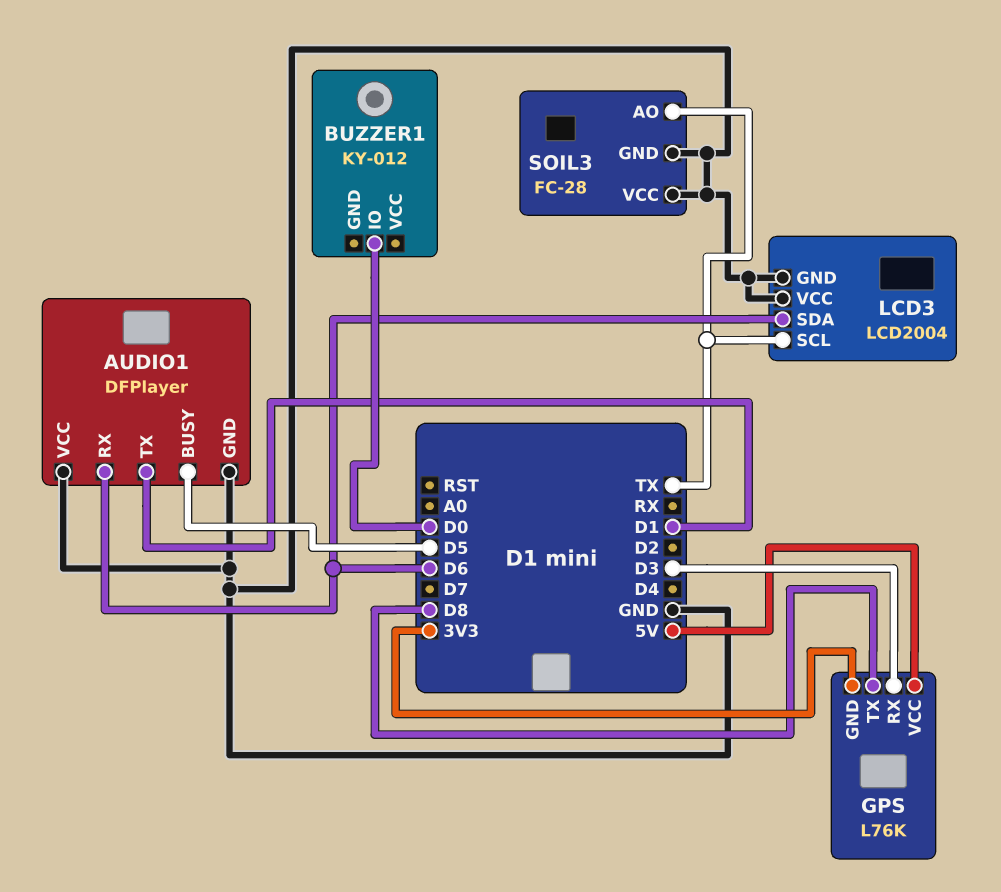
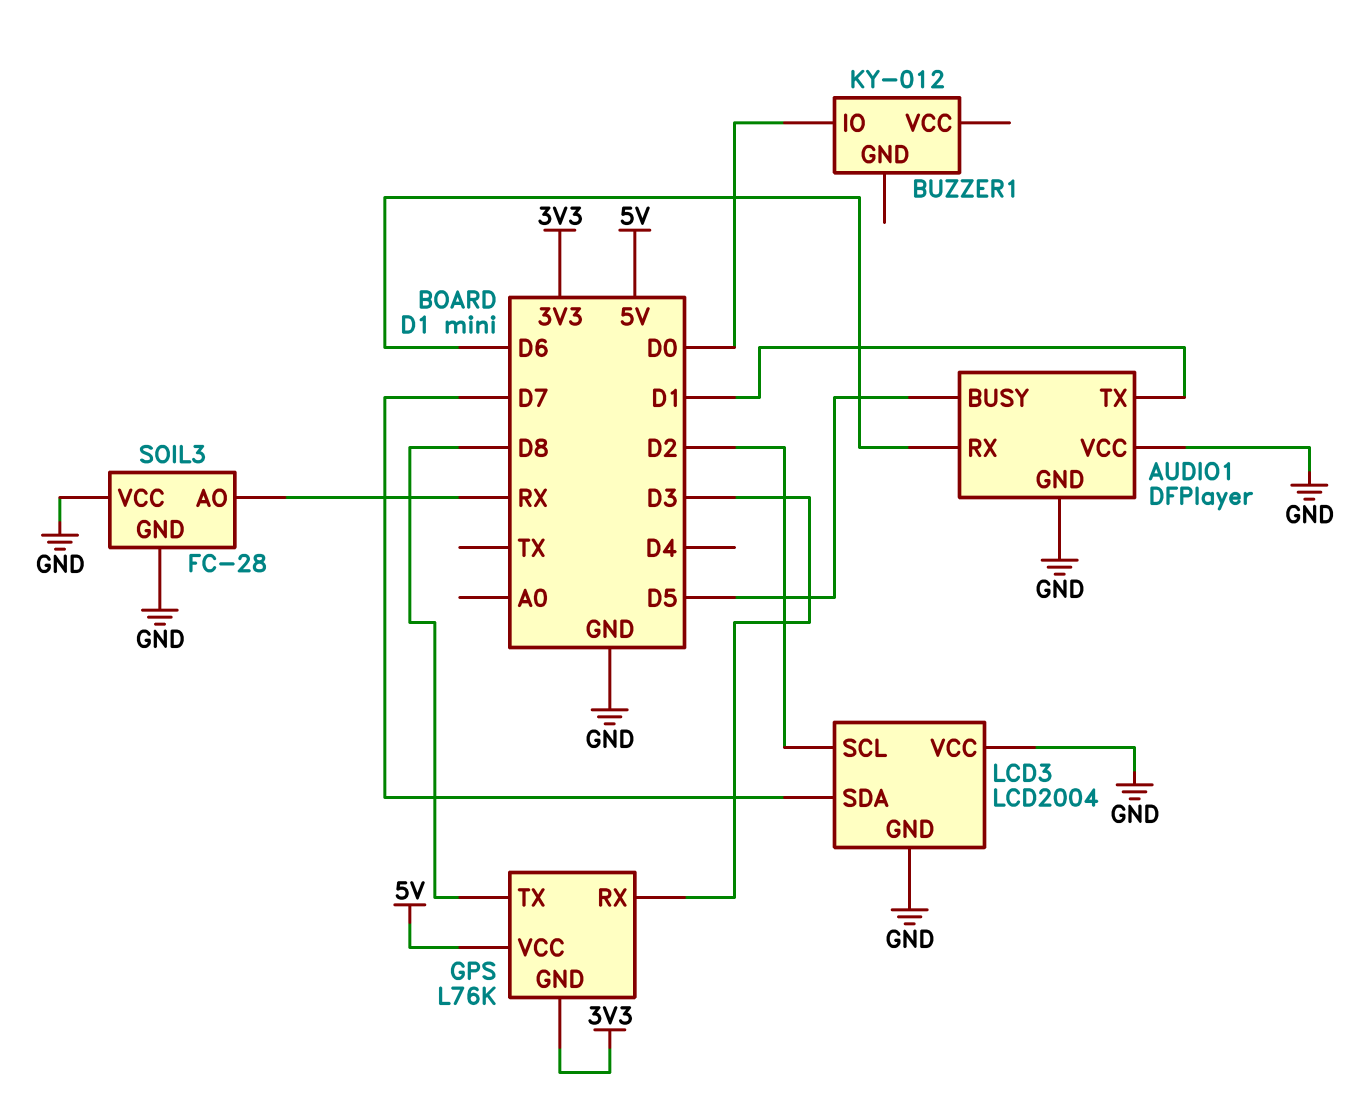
LCD3 pin SCL: TX -> D2
LCD3 pin SDA: D6 -> D7
SOIL3 pin AO: TX -> RX

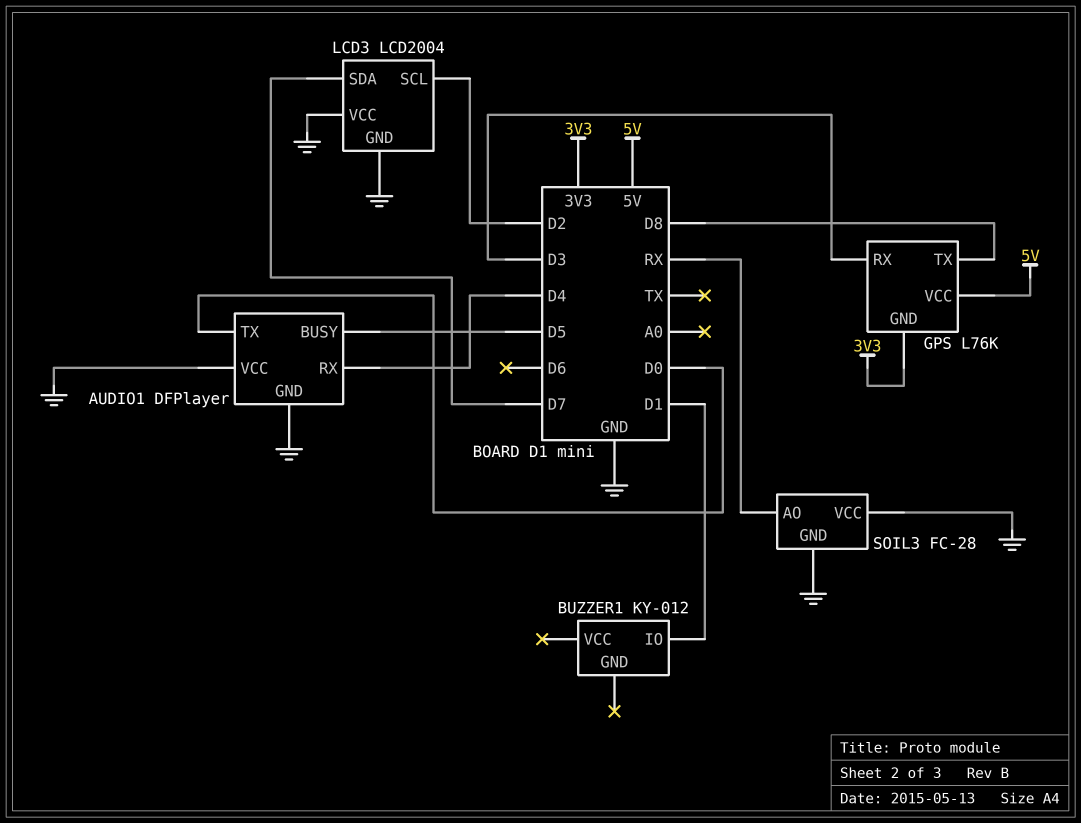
AUDIO1 pin RX: D6 -> D4
AUDIO1 pin TX: D1 -> D0
BUZZER1 pin IO: D0 -> D1

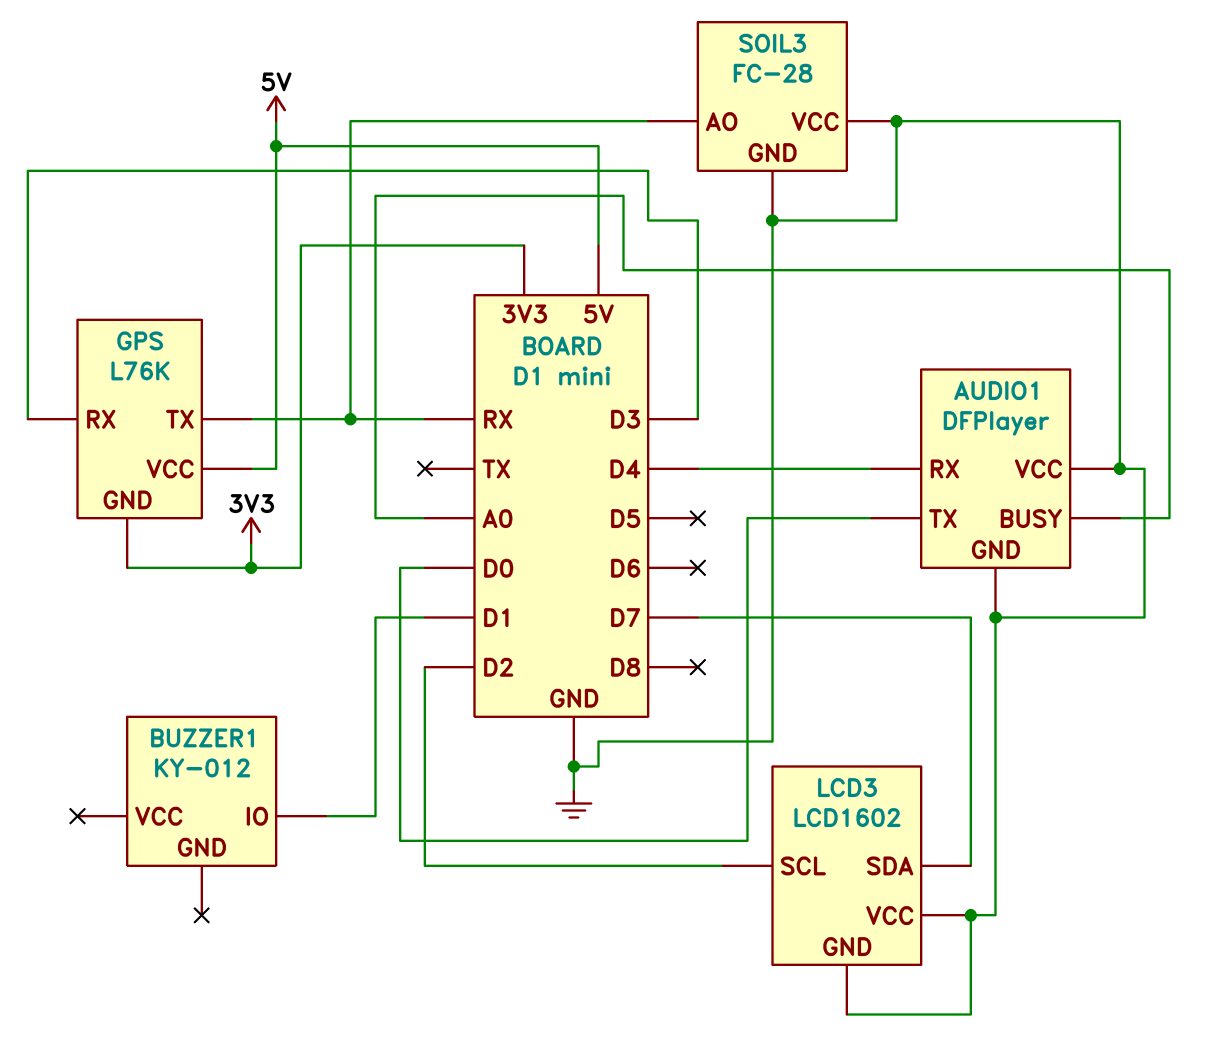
AUDIO1 pin BUSY: D5 -> A0
GPS pin TX: D8 -> RX
LCD3: LCD2004 -> LCD1602

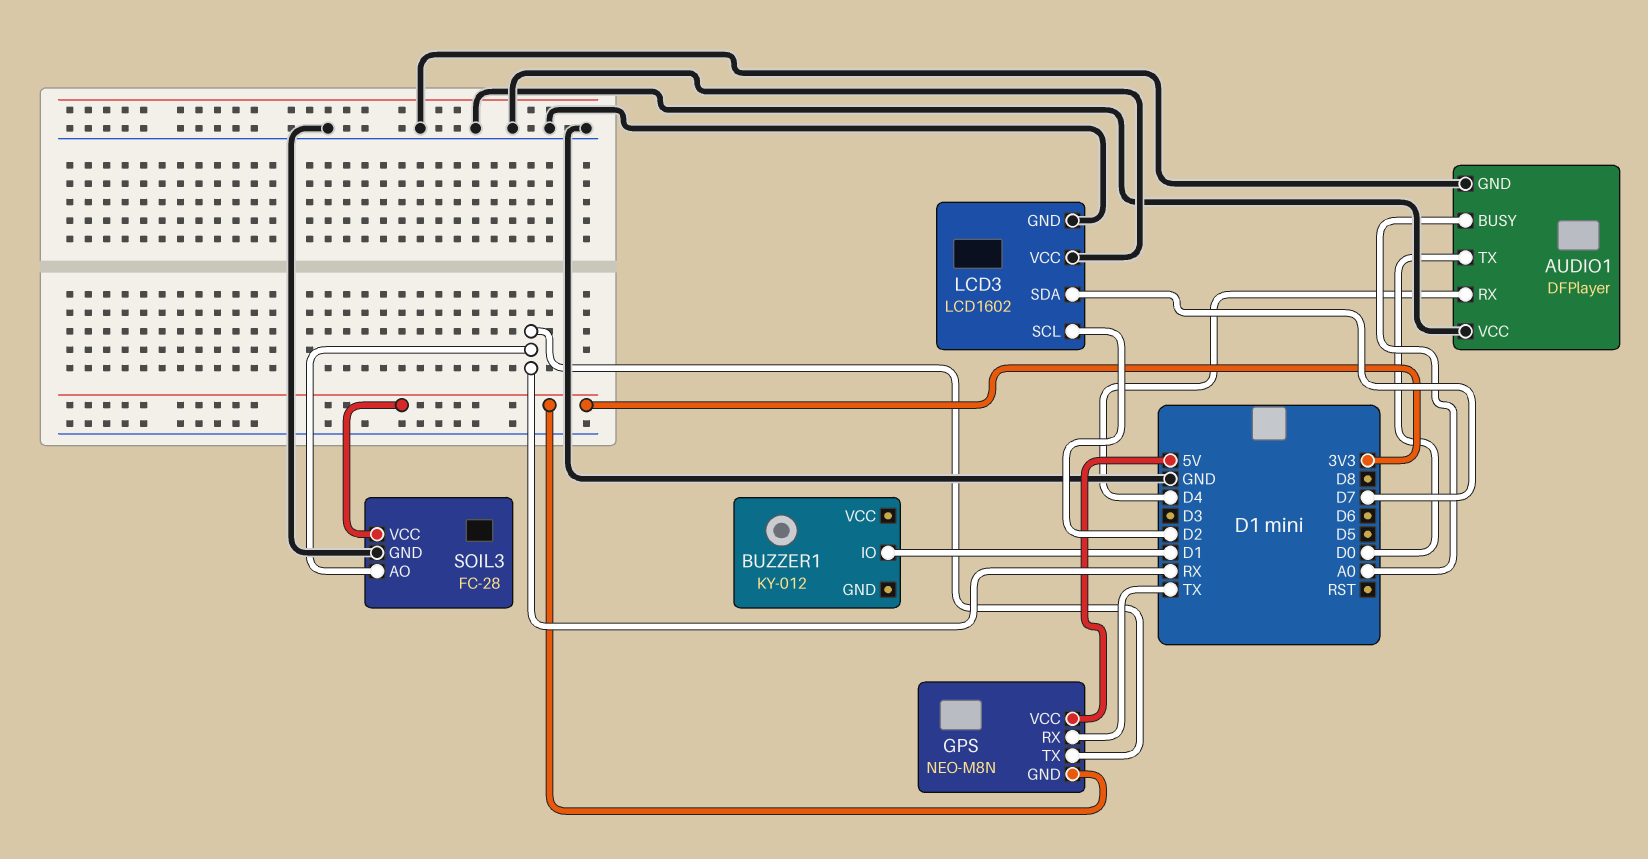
GPS: L76K -> NEO-M8N
GPS pin RX: D3 -> TX
SOIL3 pin VCC: GND -> 3V3

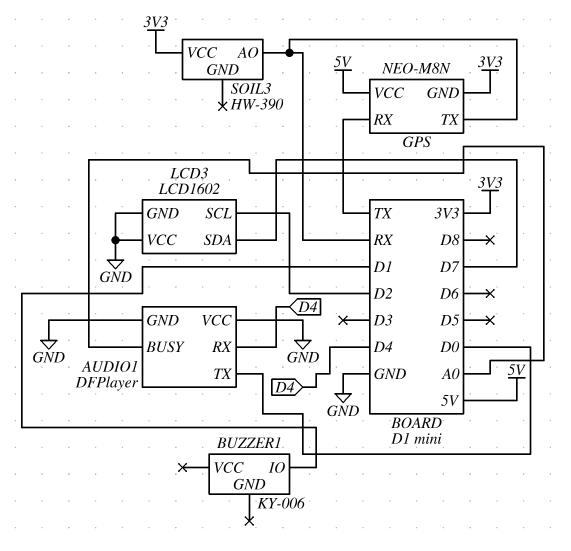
BUZZER1: KY-012 -> KY-006
SOIL3: FC-28 -> HW-390
SOIL3 pin GND: GND -> none

